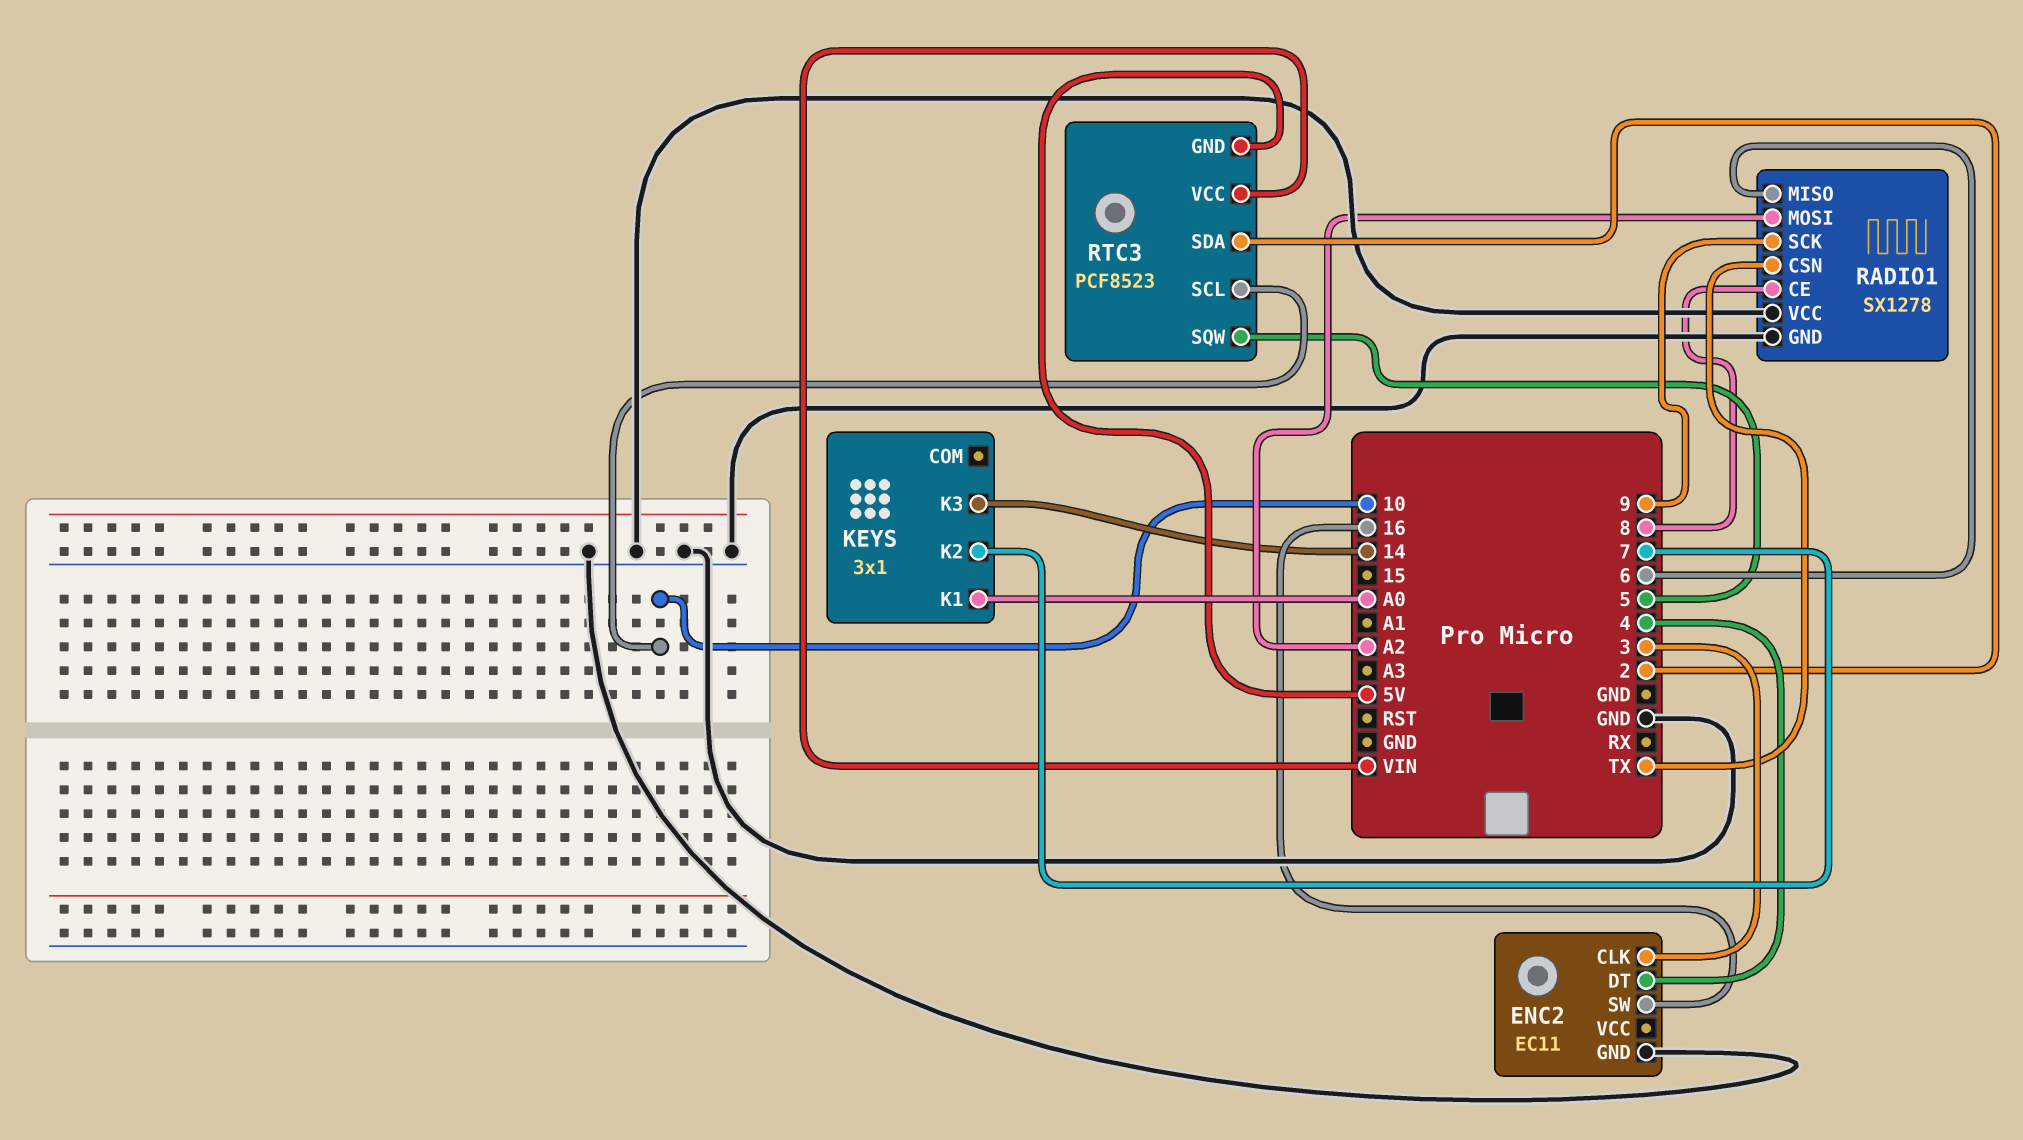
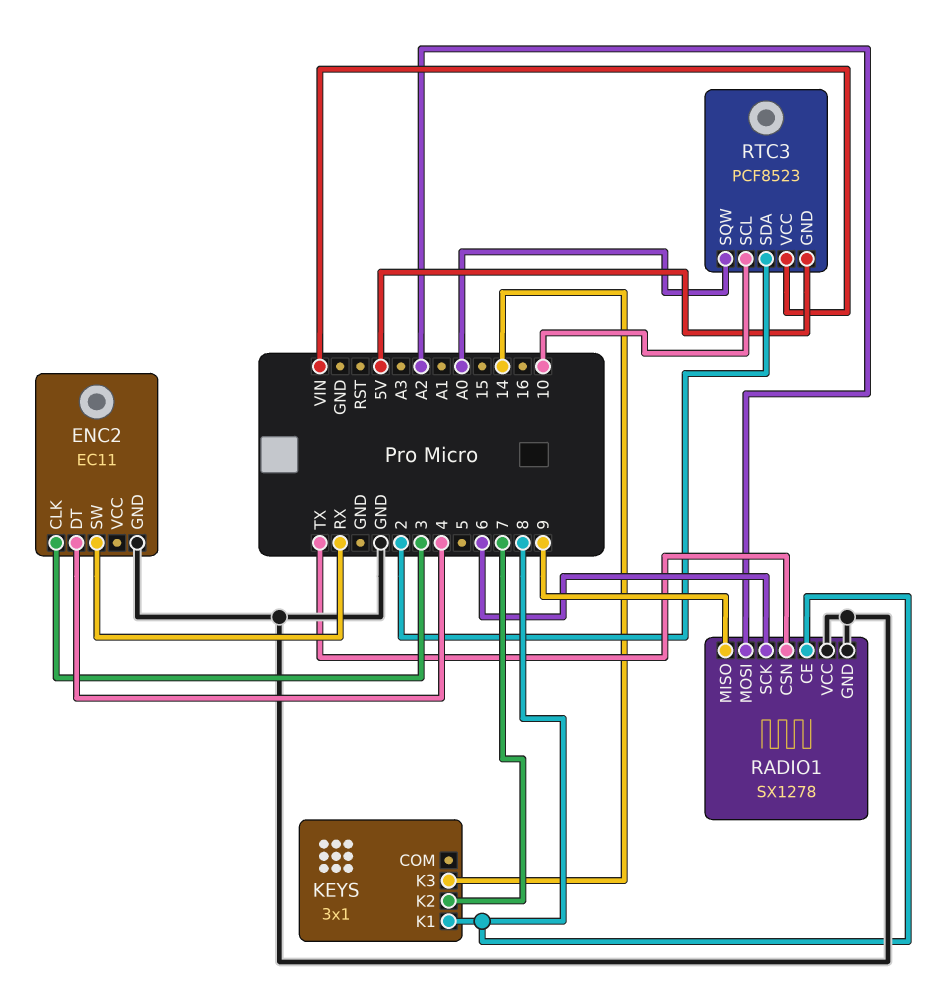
ENC2 pin SW: 16 -> RX
KEYS pin K1: A0 -> 8
RADIO1 pin MISO: 6 -> 9
RADIO1 pin SCK: 9 -> 6
RTC3 pin SQW: 5 -> A0

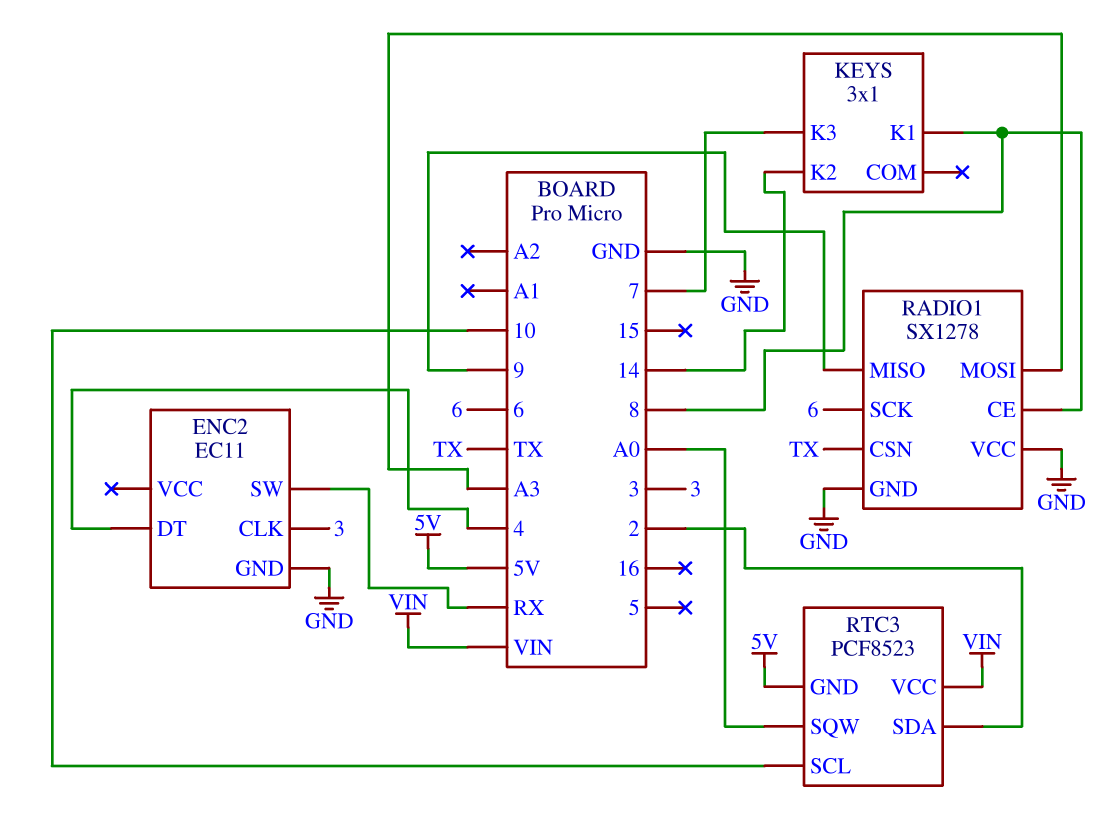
KEYS pin K2: 7 -> 14
KEYS pin K3: 14 -> 7
RADIO1 pin MOSI: A2 -> A3

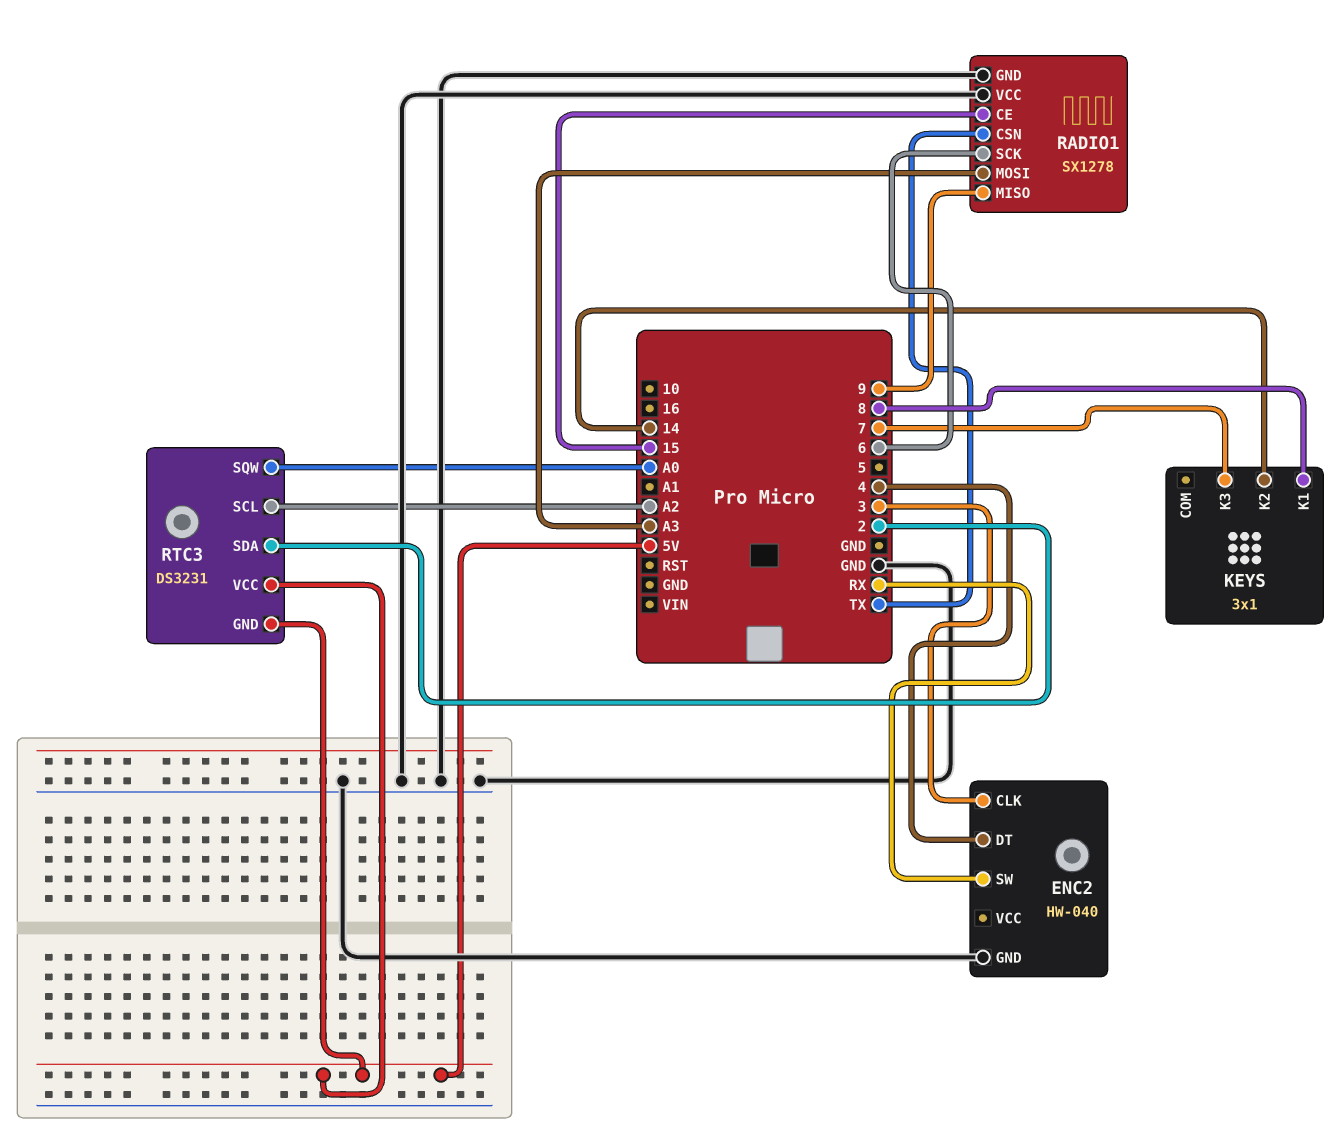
ENC2: EC11 -> HW-040
RADIO1 pin CE: 8 -> 15
RTC3: PCF8523 -> DS3231
RTC3 pin SCL: 10 -> A2
RTC3 pin VCC: VIN -> 5V

